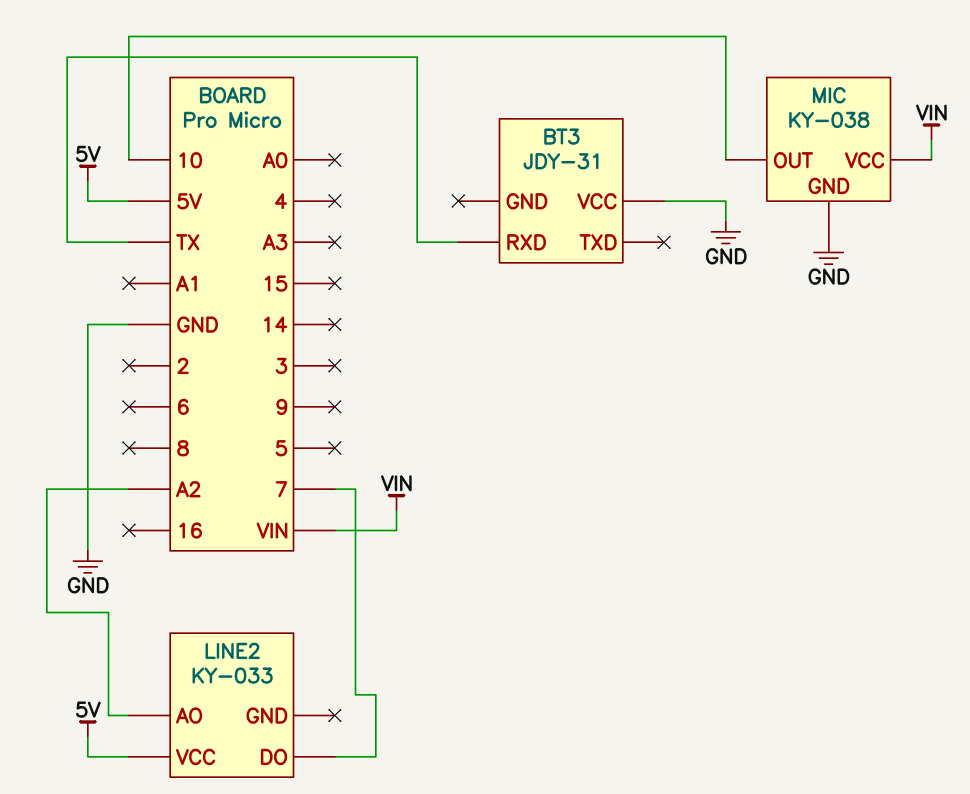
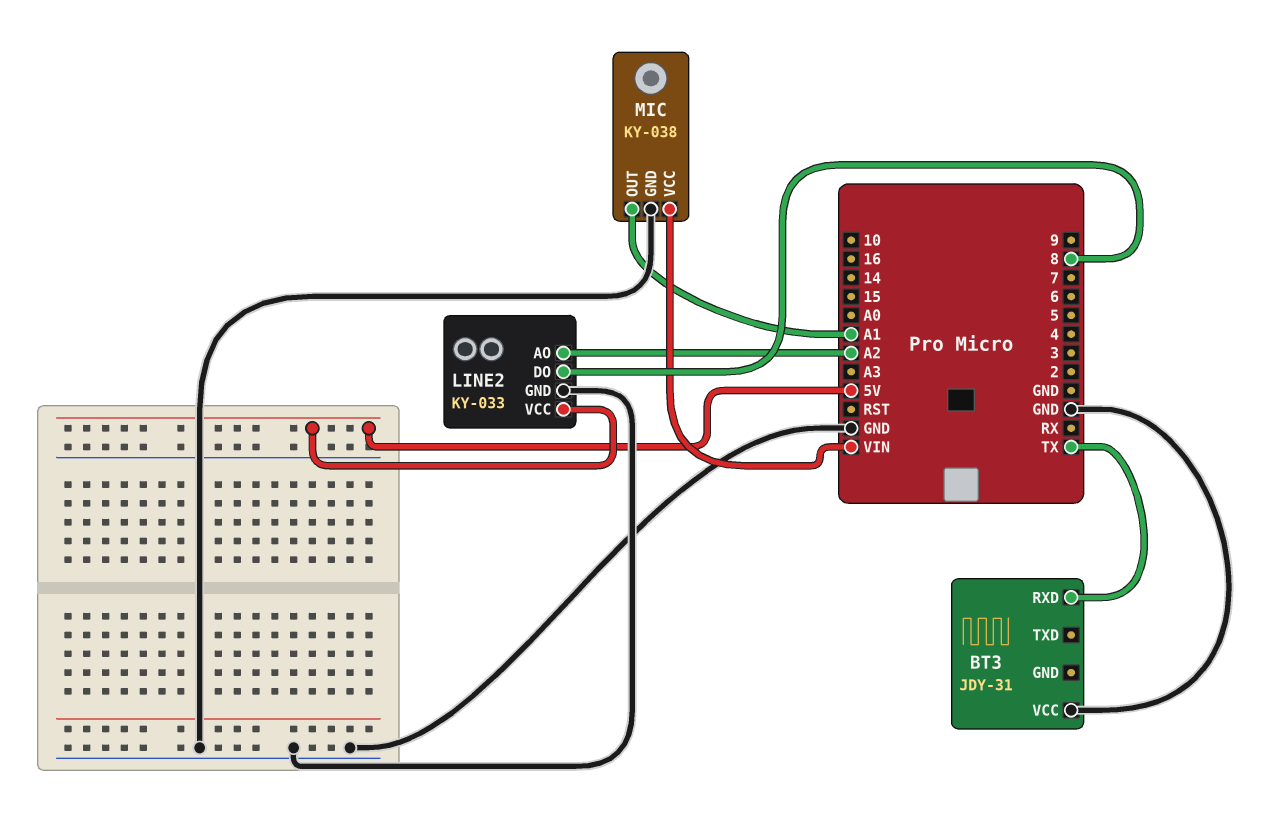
LINE2 pin DO: 7 -> 8
LINE2 pin GND: none -> GND
MIC pin OUT: 10 -> A1

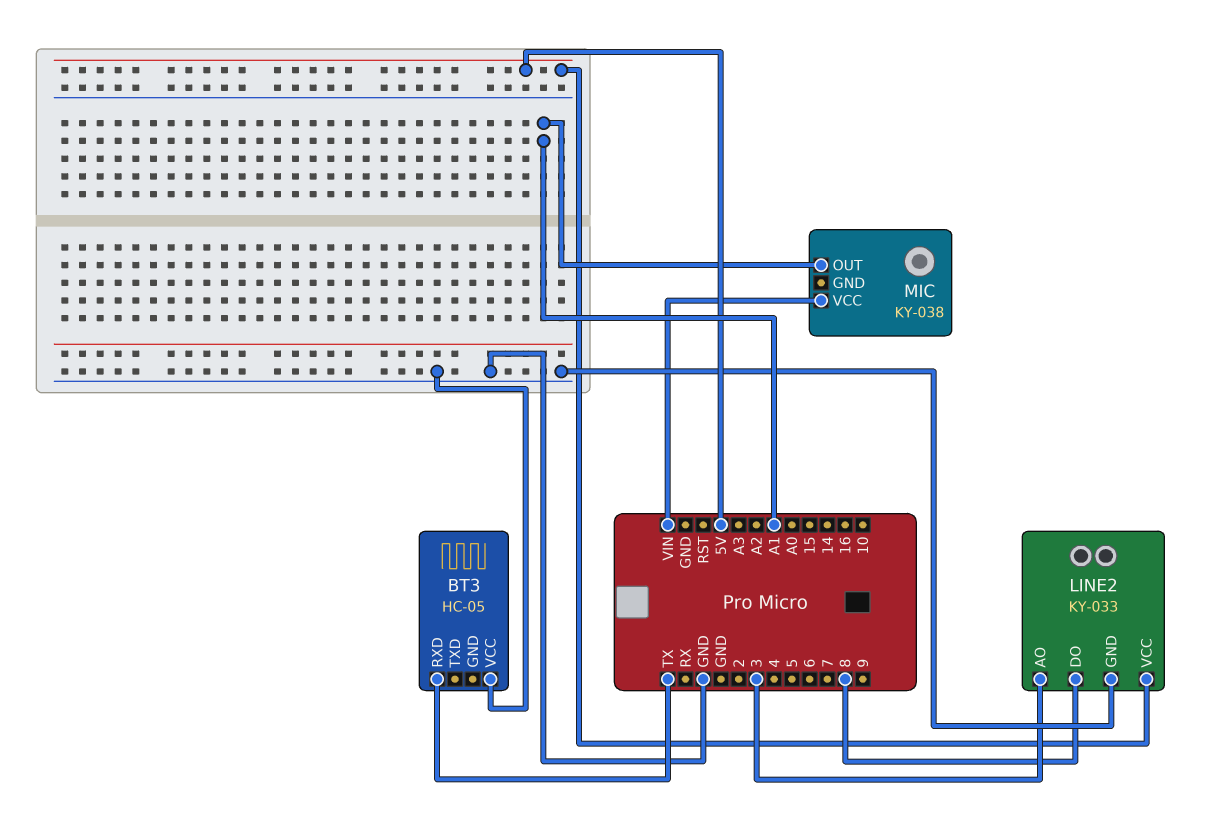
BT3: JDY-31 -> HC-05
LINE2 pin AO: A2 -> 3
MIC pin GND: GND -> none

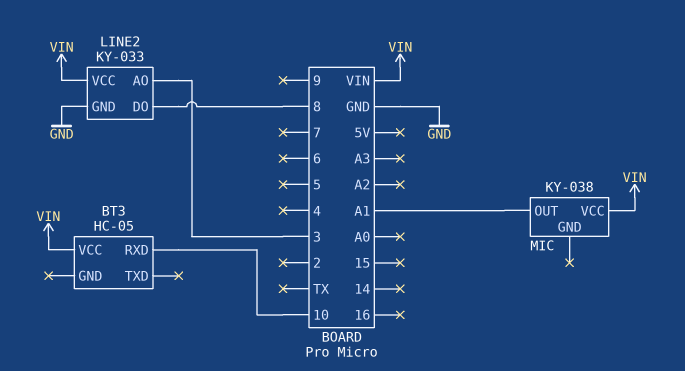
BT3 pin RXD: TX -> 10
BT3 pin VCC: GND -> VIN
LINE2 pin VCC: 5V -> VIN

